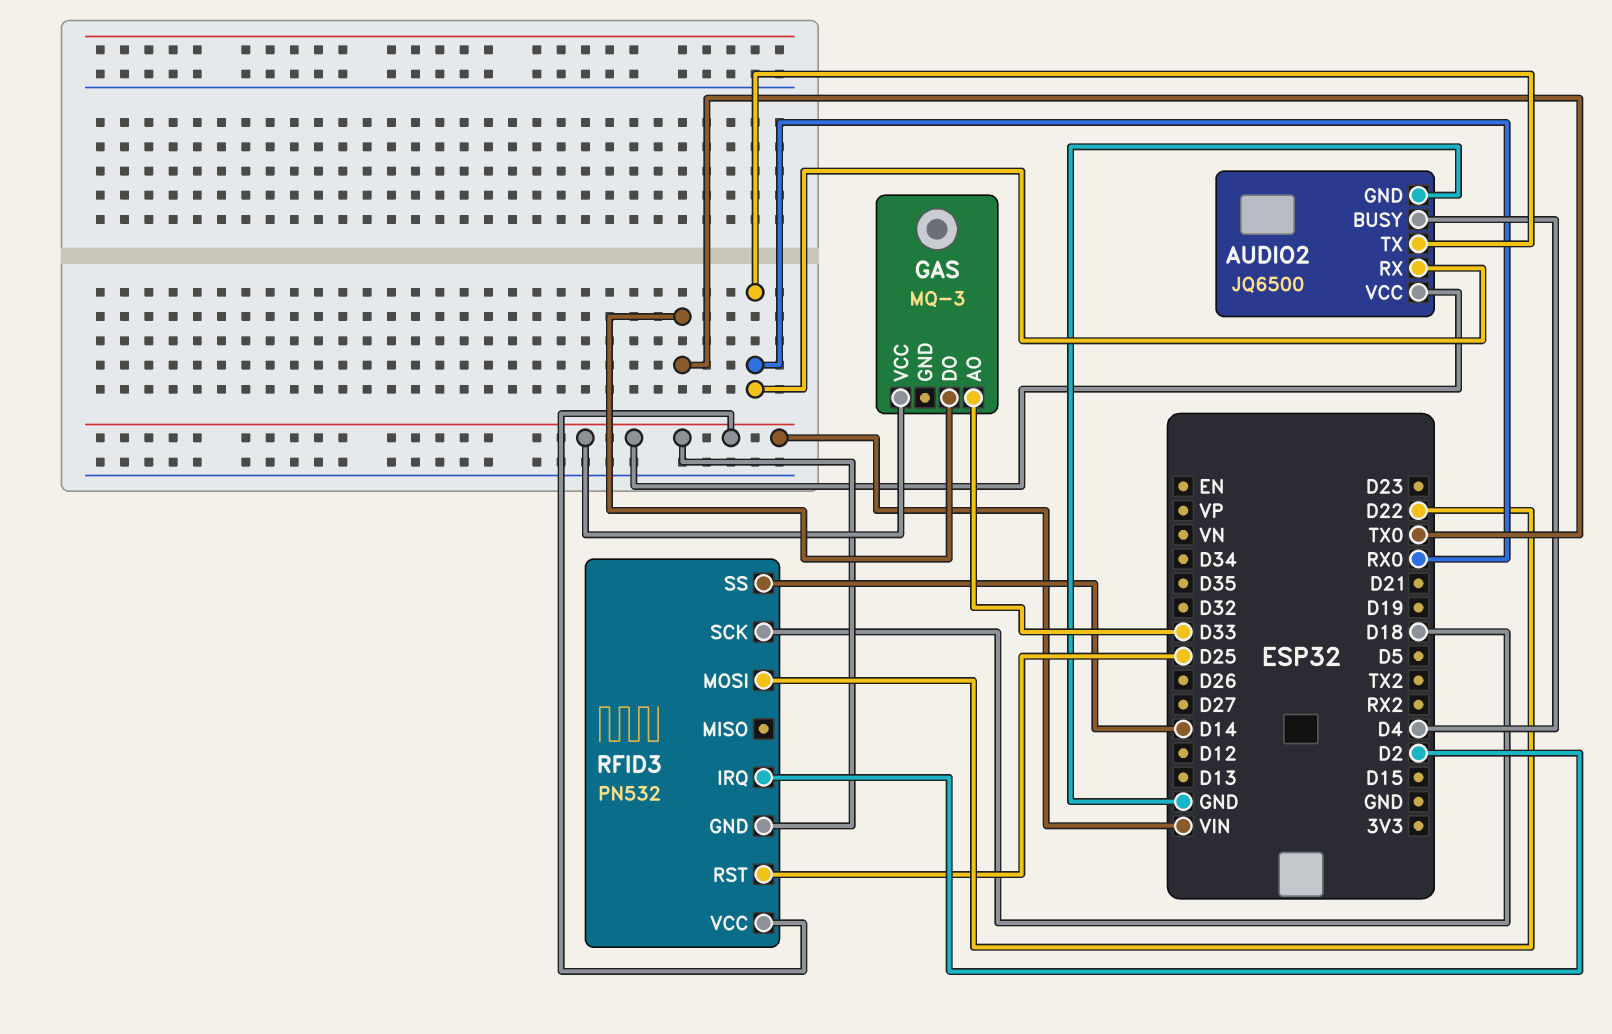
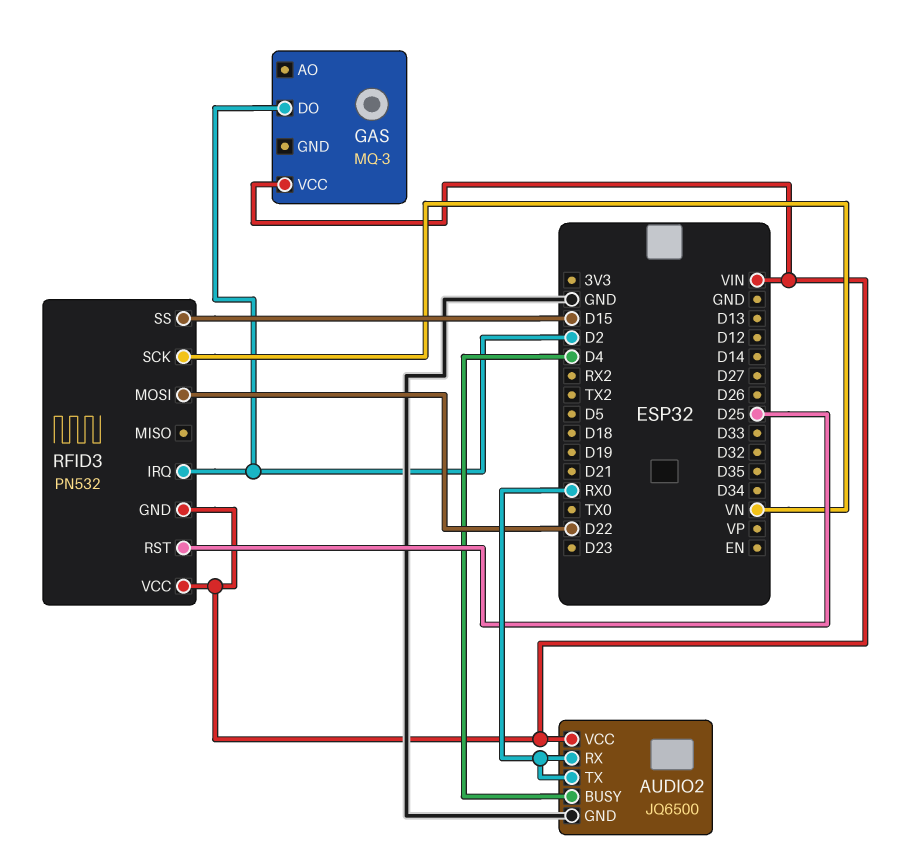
GAS pin AO: D33 -> none
GAS pin DO: TX0 -> D2
RFID3 pin SCK: D18 -> VN
RFID3 pin SS: D14 -> D15

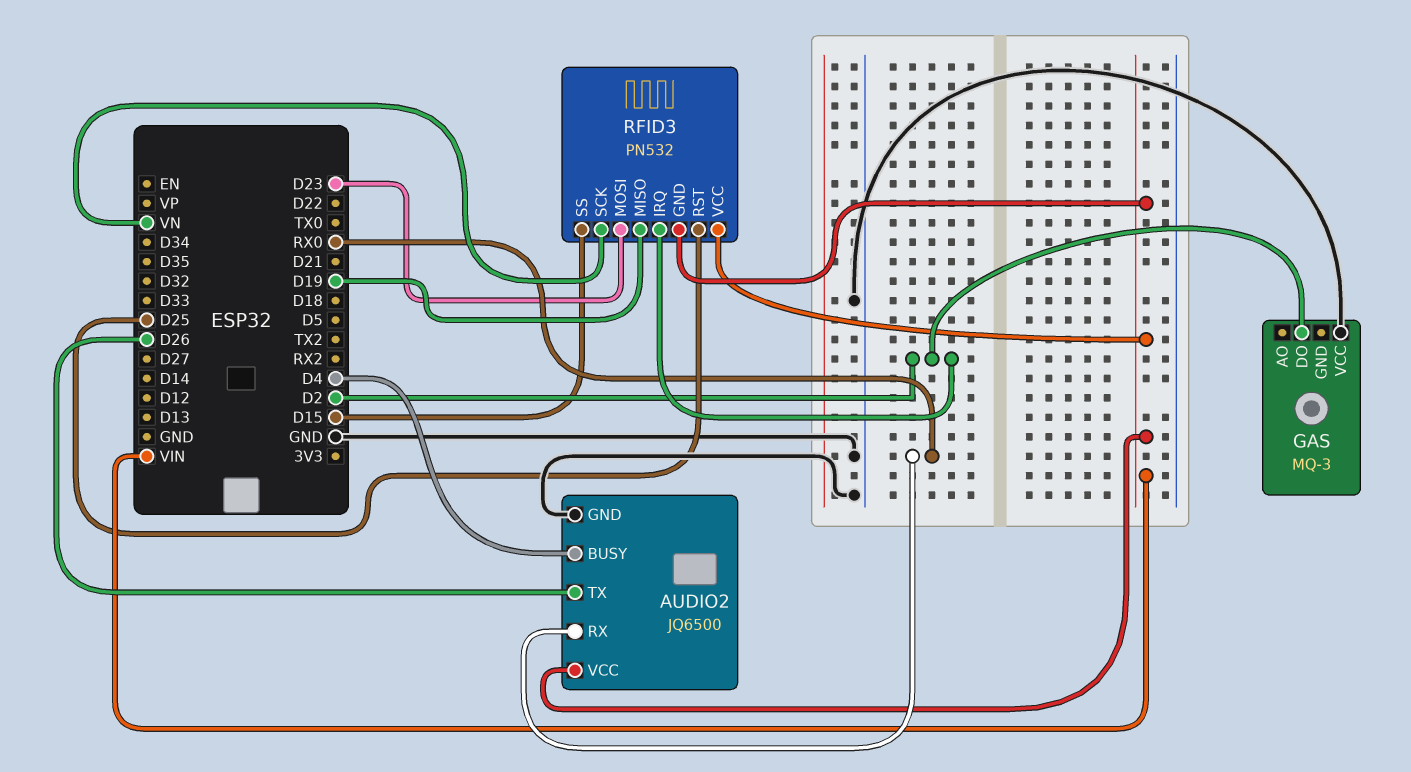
AUDIO2 pin TX: RX0 -> D26
GAS pin VCC: VIN -> GND
RFID3 pin MISO: none -> D19
RFID3 pin MOSI: D22 -> D23

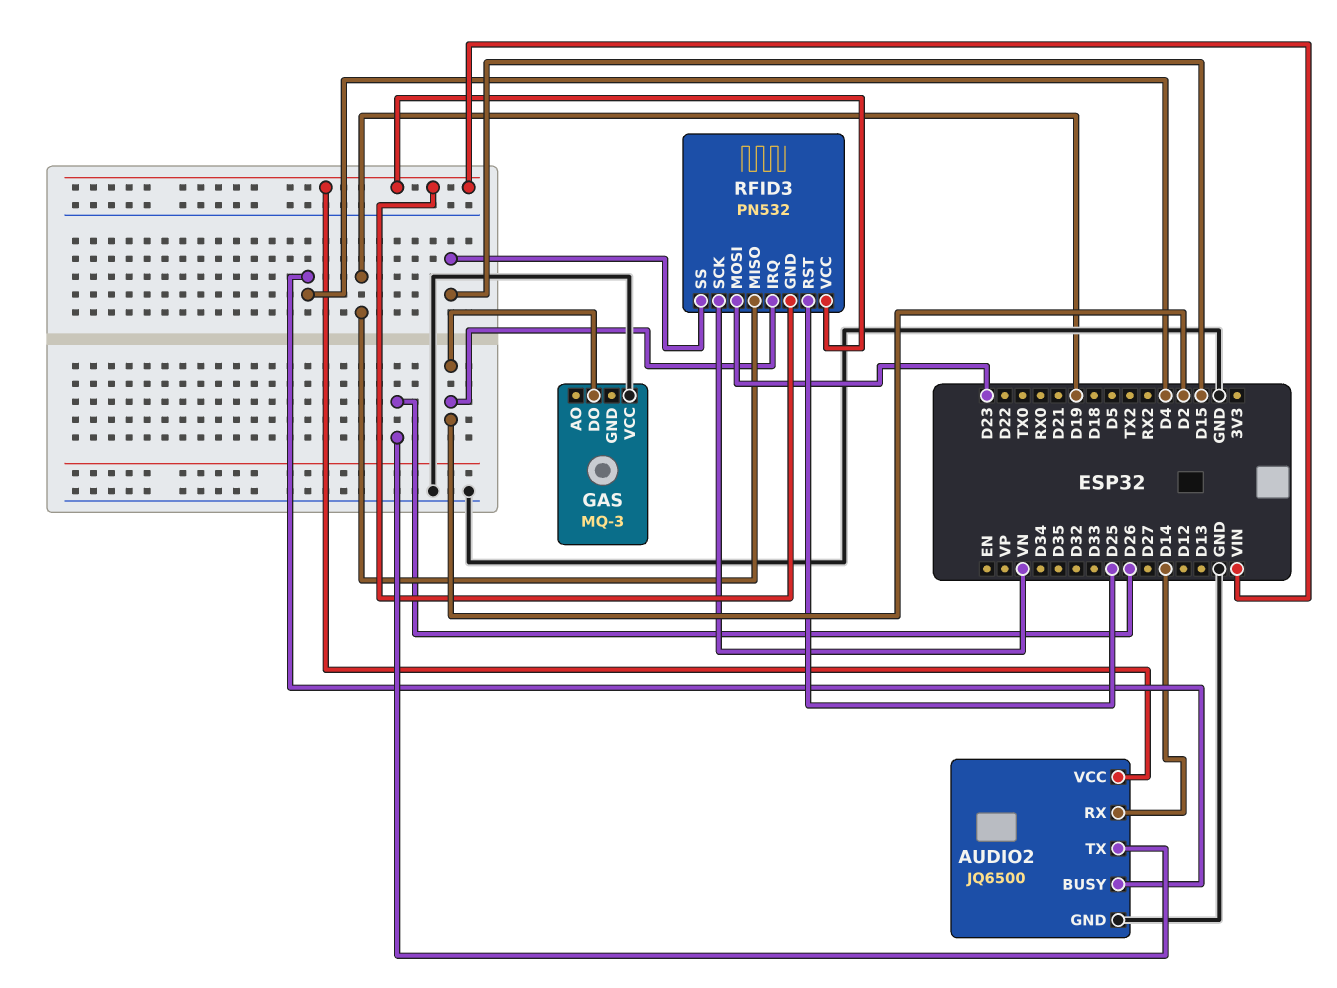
AUDIO2 pin RX: RX0 -> D14

